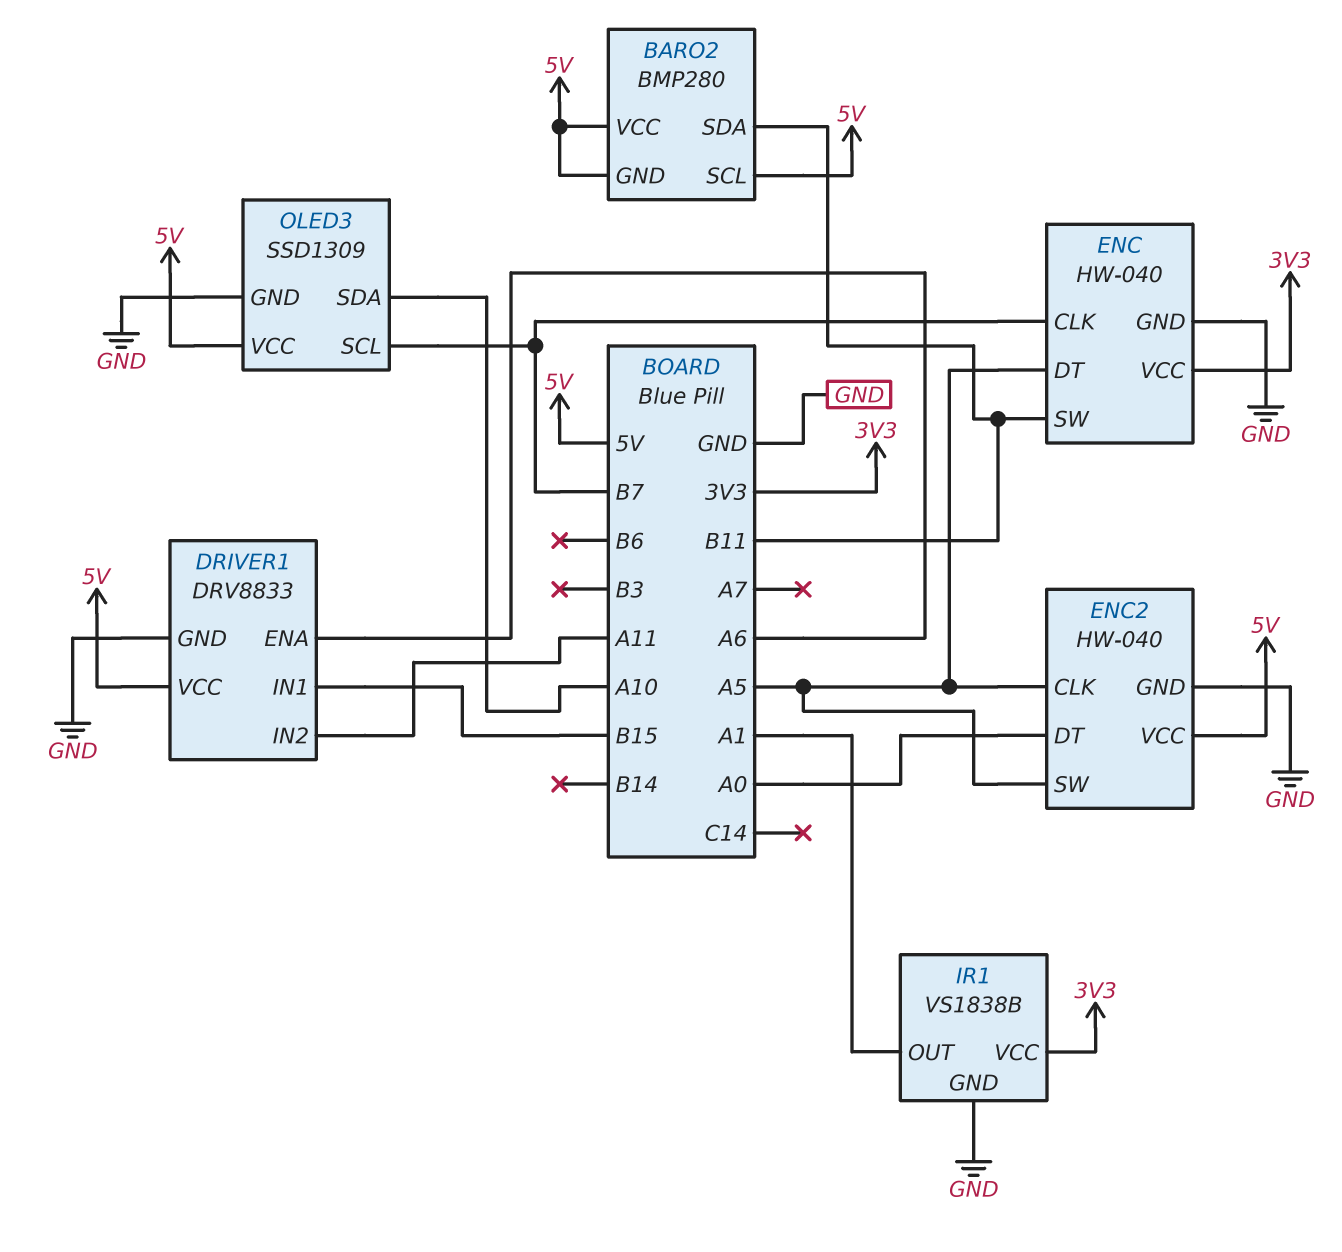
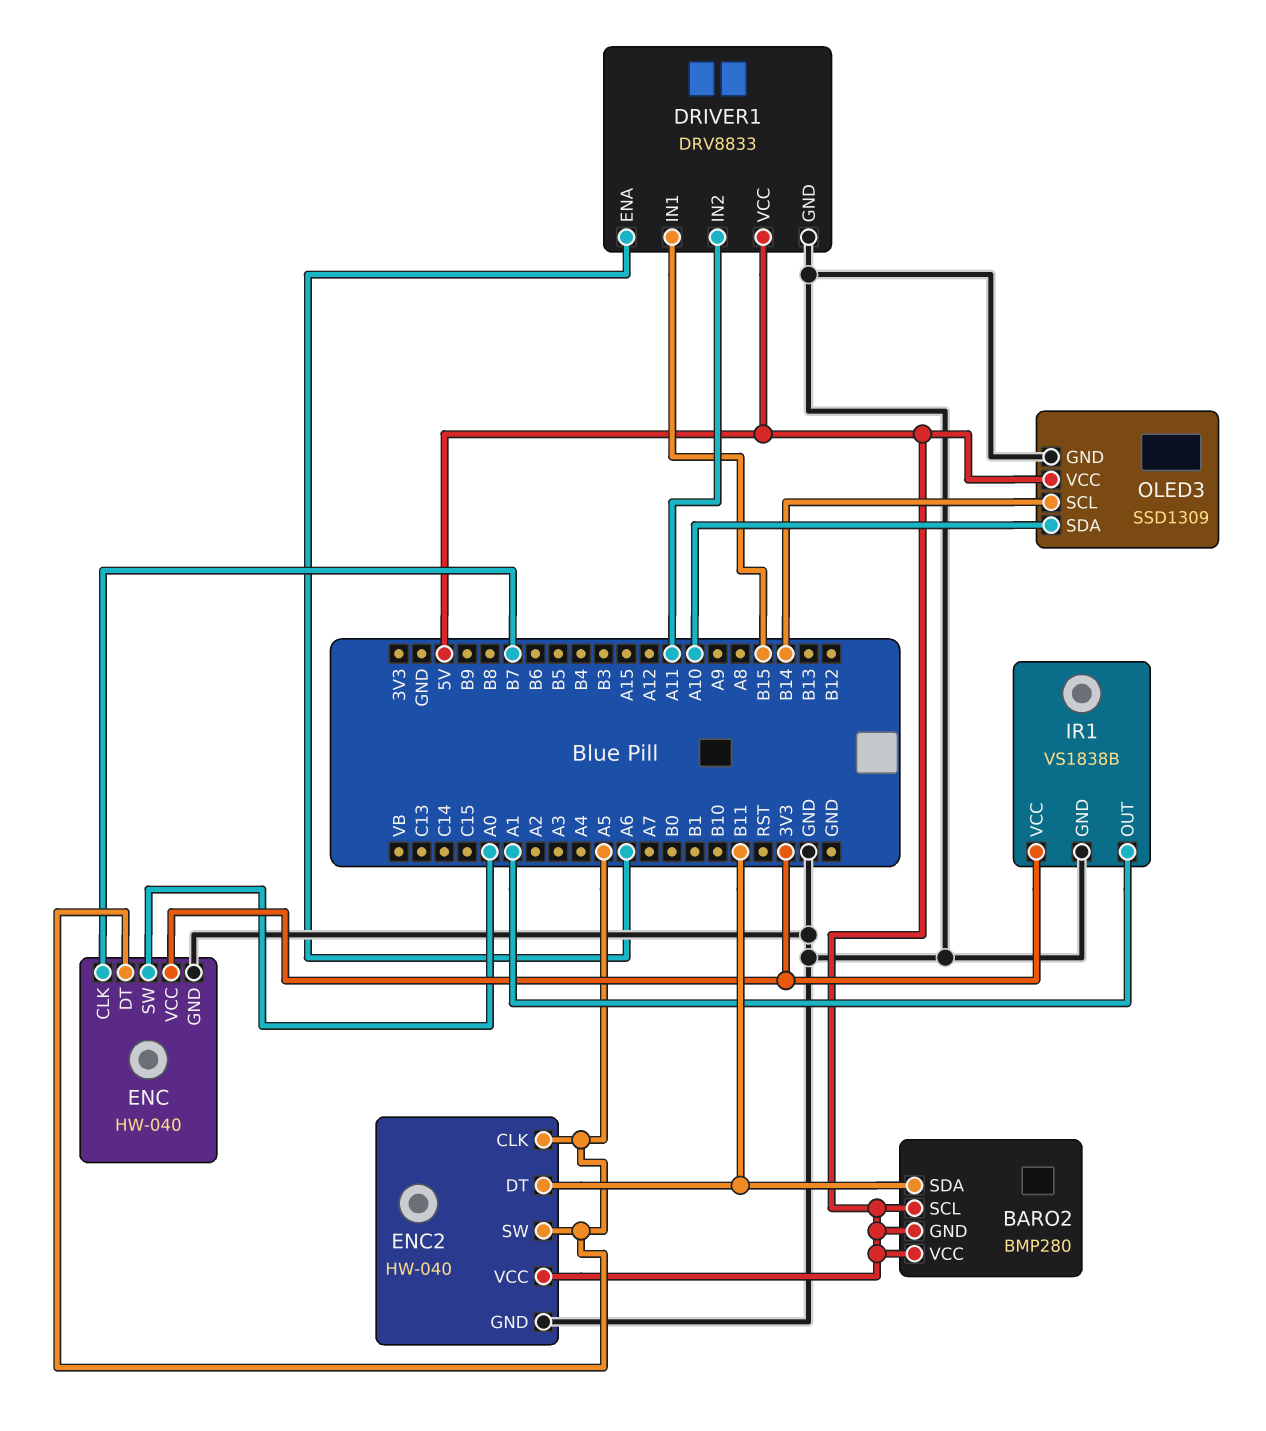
ENC pin SW: B11 -> A0
ENC2 pin DT: A0 -> B11
OLED3 pin SCL: B7 -> B14

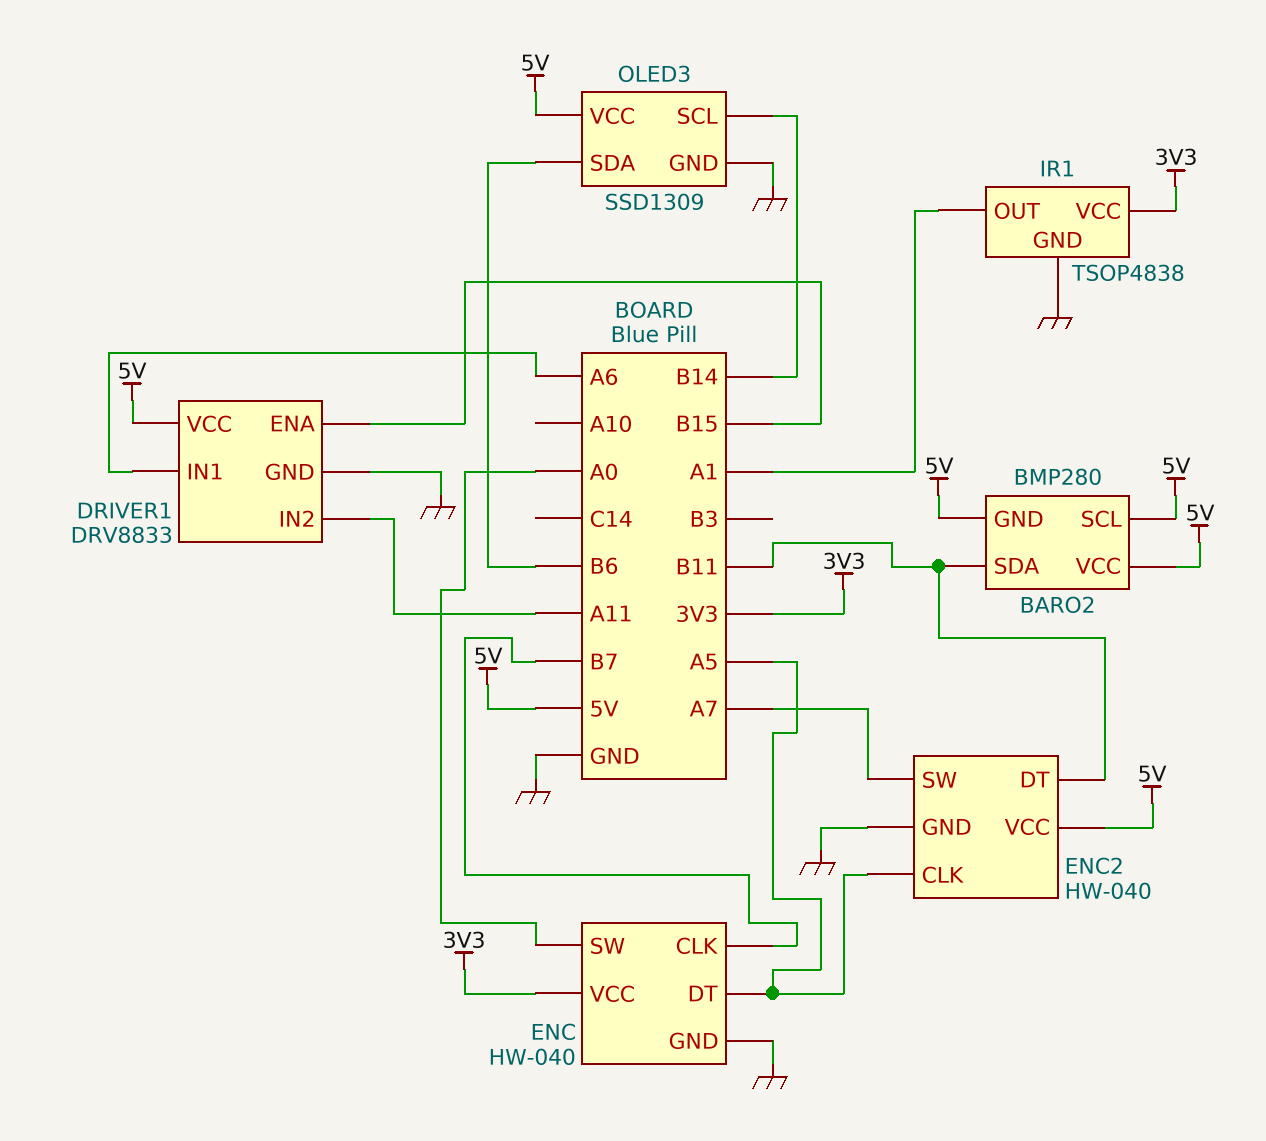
DRIVER1 pin ENA: A6 -> B15
DRIVER1 pin IN1: B15 -> A6
ENC2 pin SW: A5 -> A7
IR1: VS1838B -> TSOP4838
OLED3 pin SDA: A10 -> B6

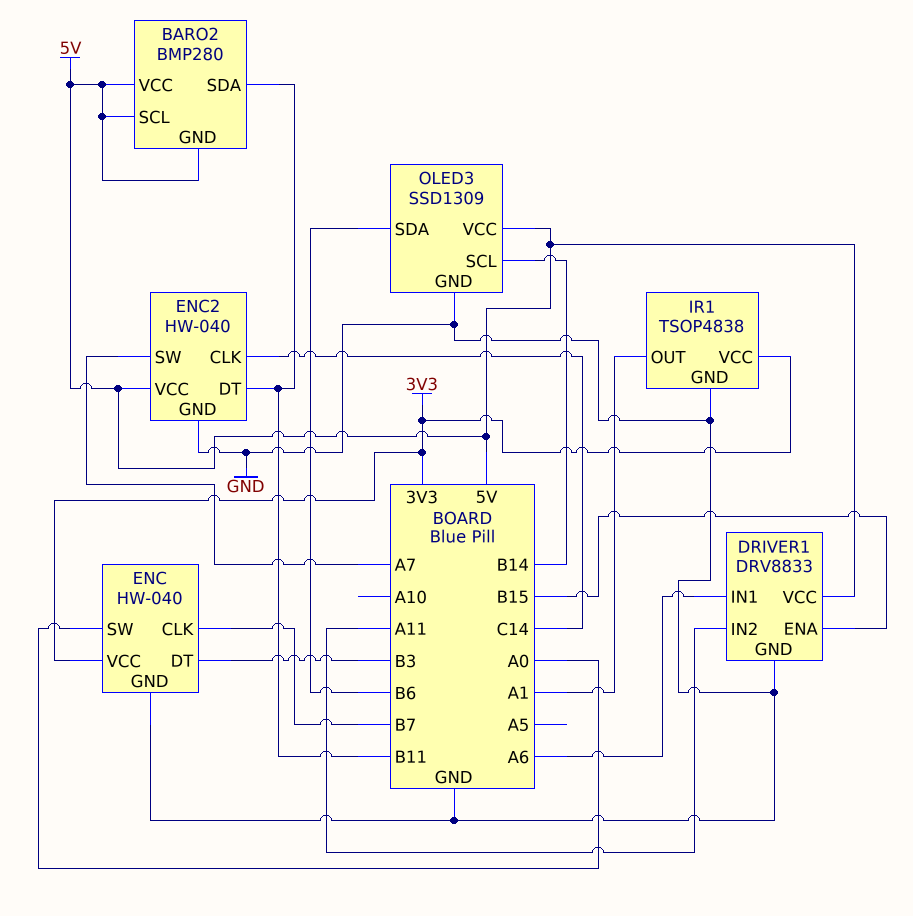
ENC pin DT: A5 -> B3
ENC2 pin CLK: A5 -> C14

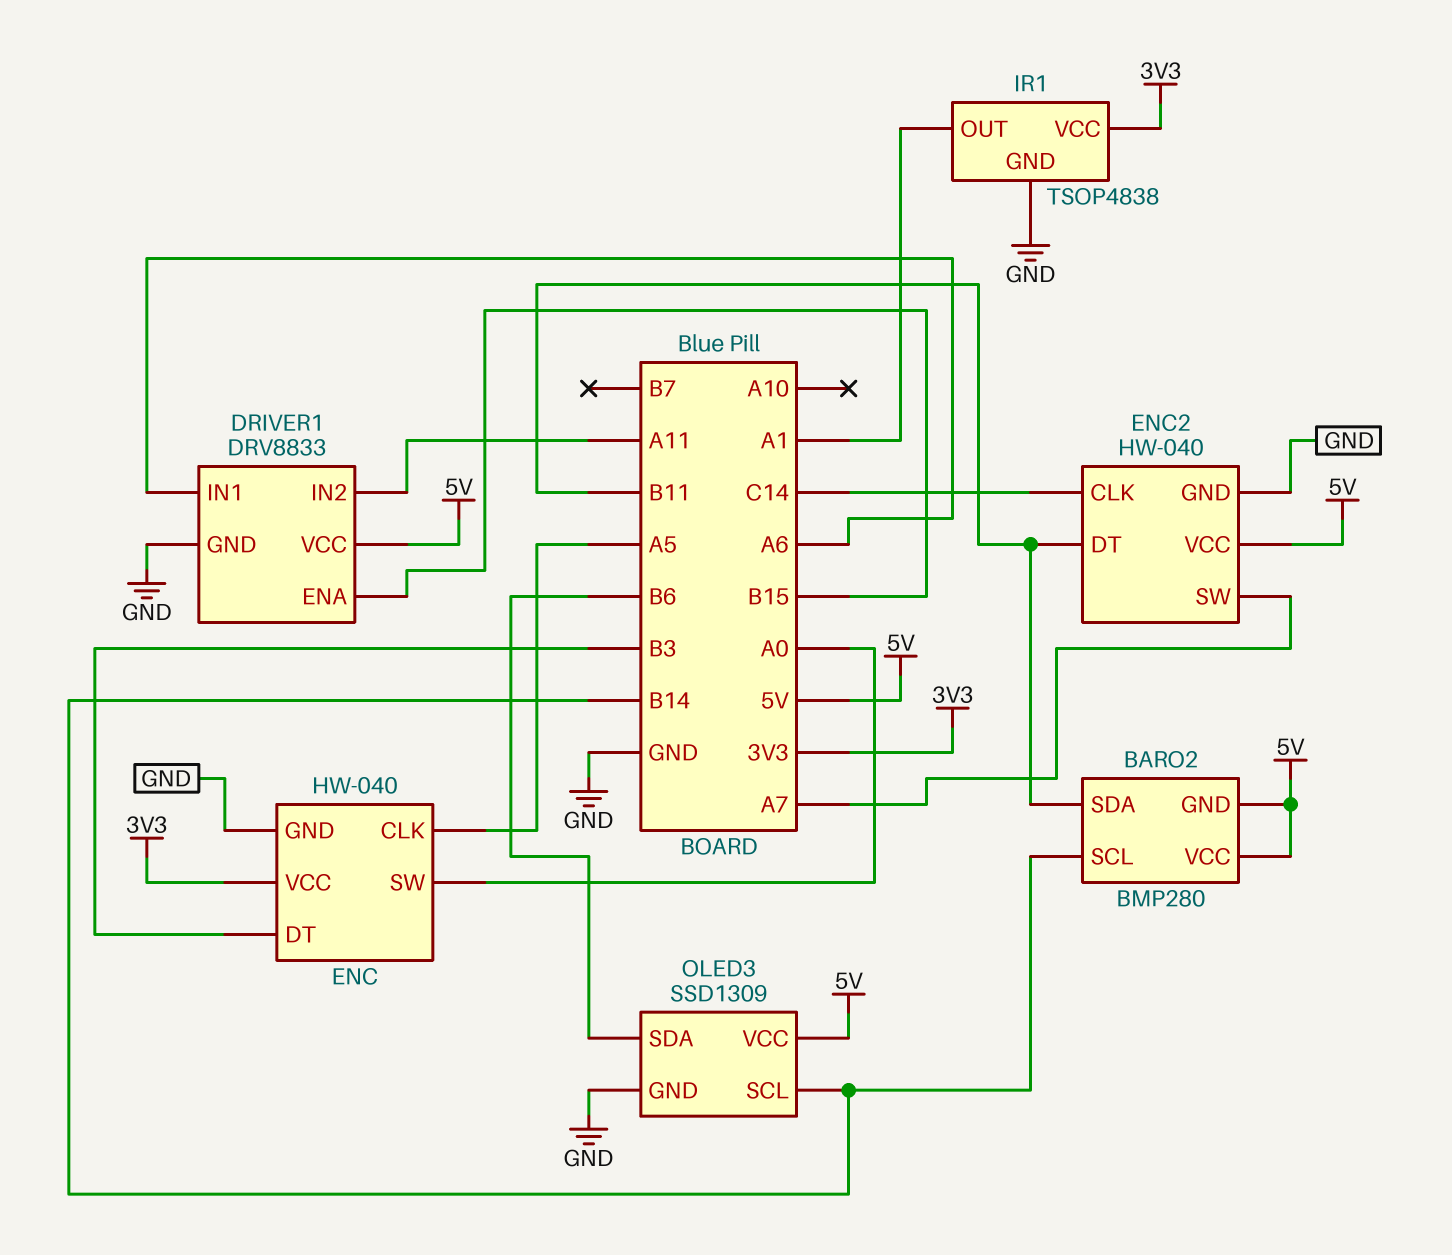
BARO2 pin SCL: 5V -> B14
ENC pin CLK: B7 -> A5

